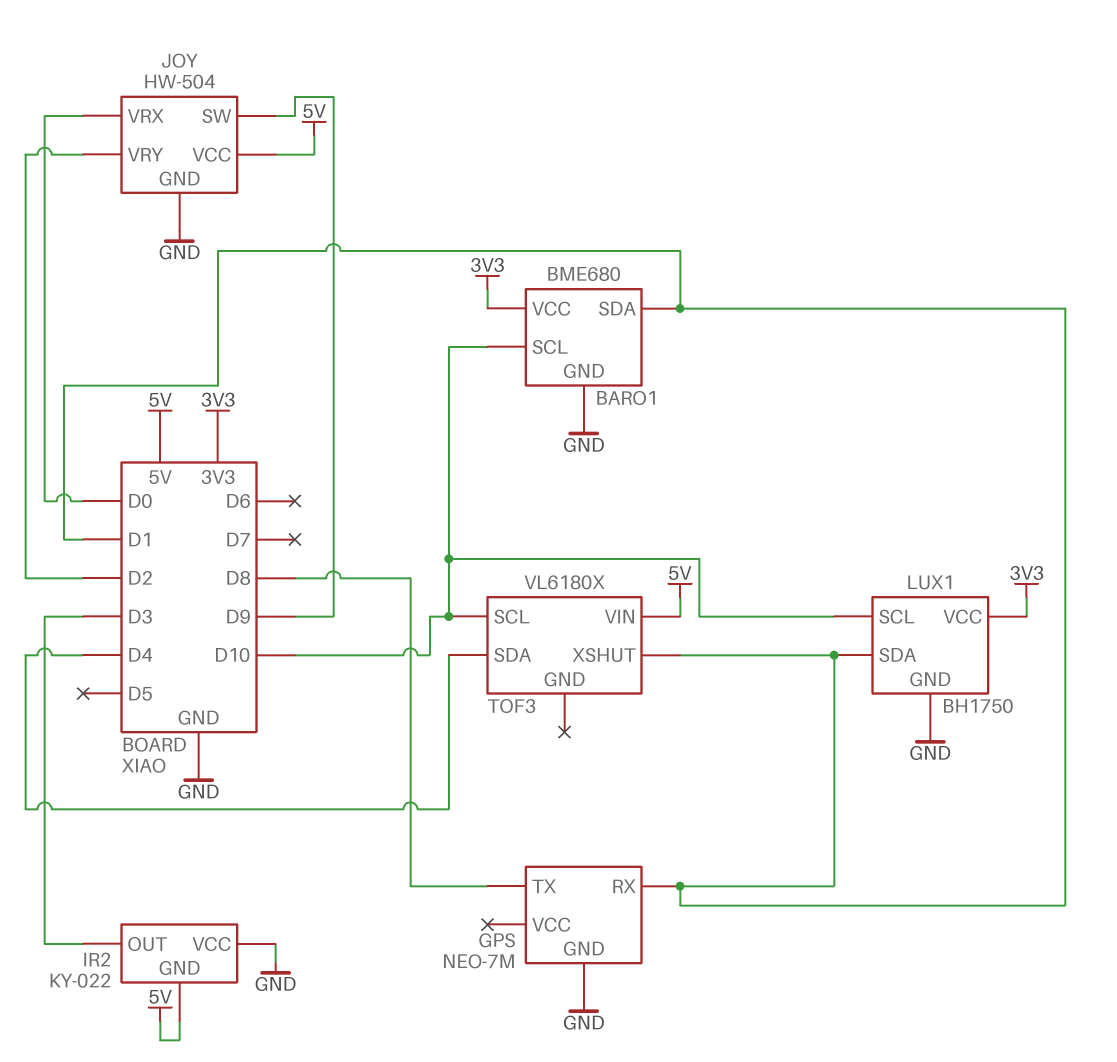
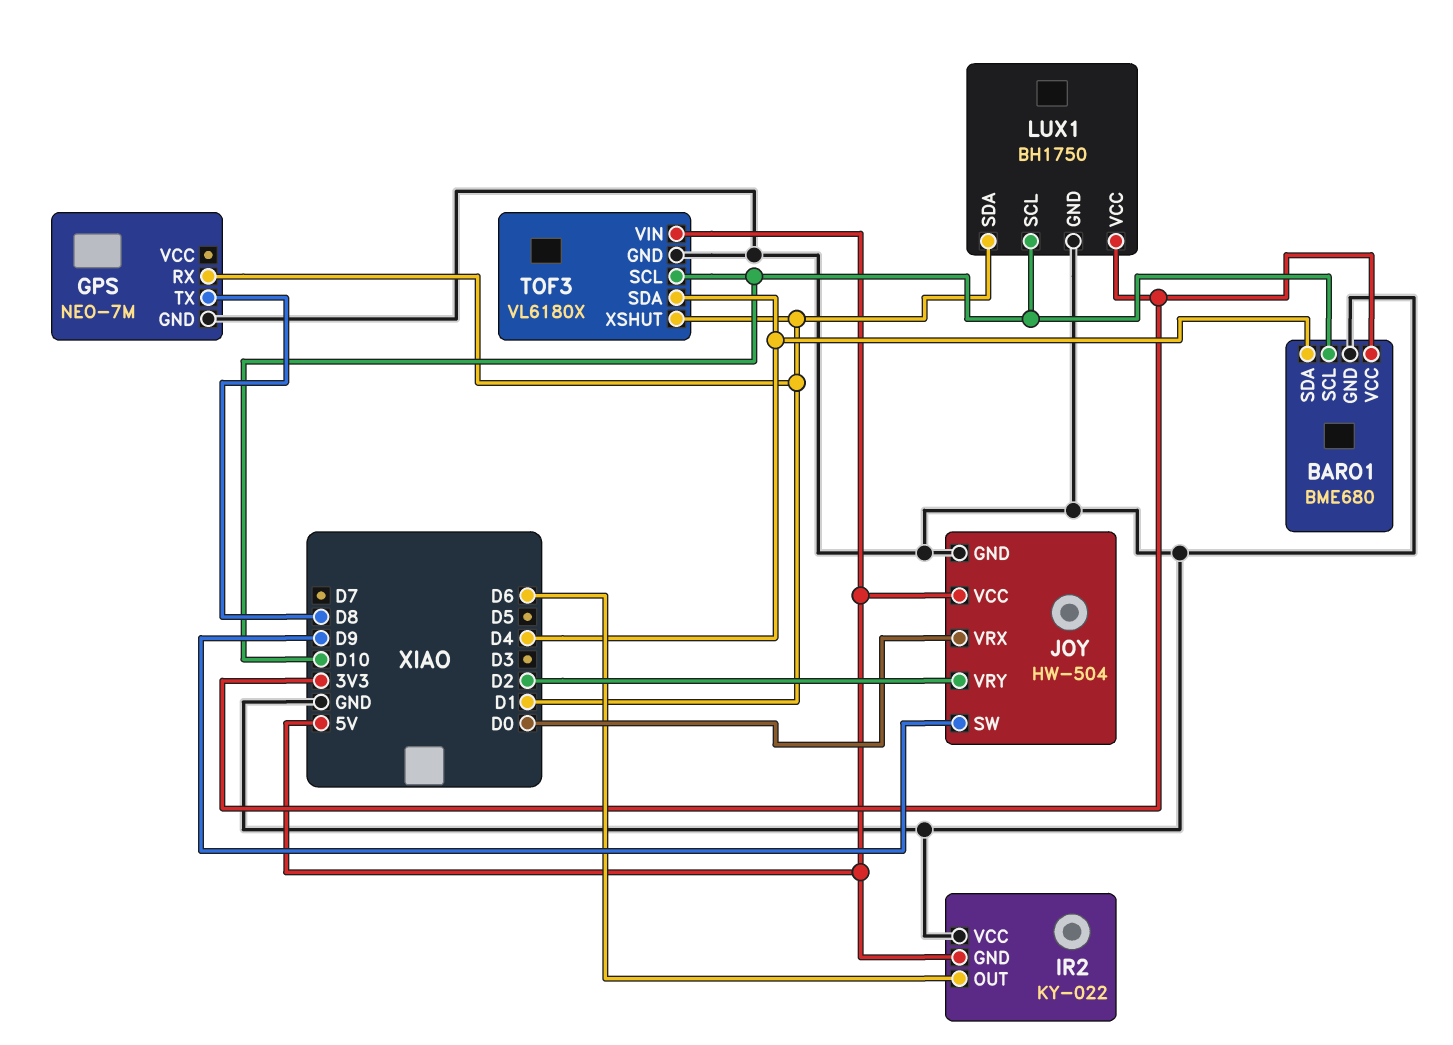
BARO1 pin SDA: D1 -> D4
IR2 pin OUT: D3 -> D6
TOF3 pin GND: none -> GND

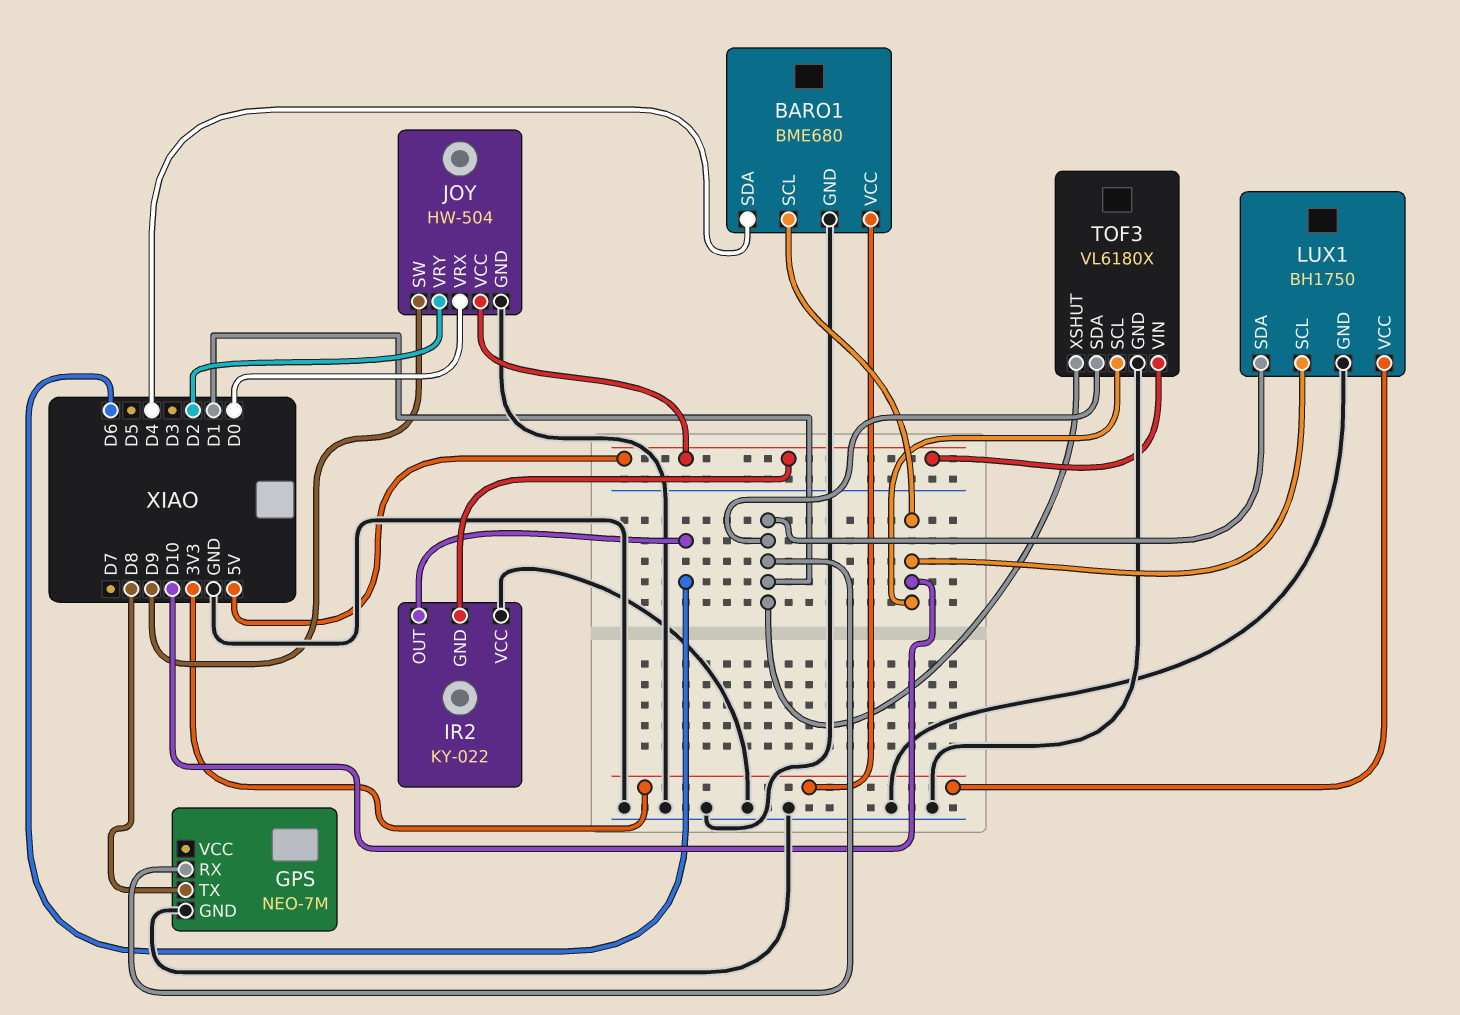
TOF3 pin SDA: D4 -> D1

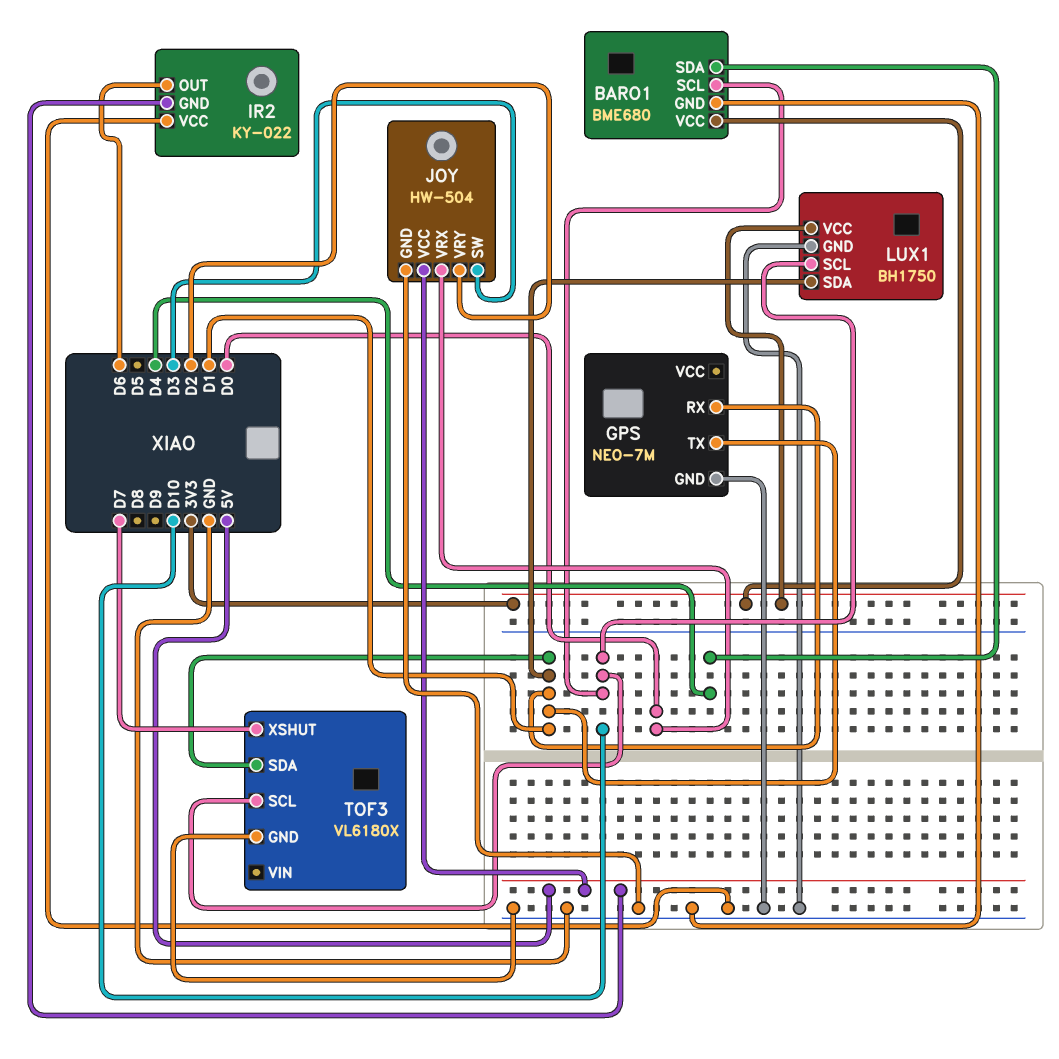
GPS pin TX: D8 -> D1
JOY pin SW: D9 -> D3
TOF3 pin VIN: 5V -> none
TOF3 pin XSHUT: D1 -> D7

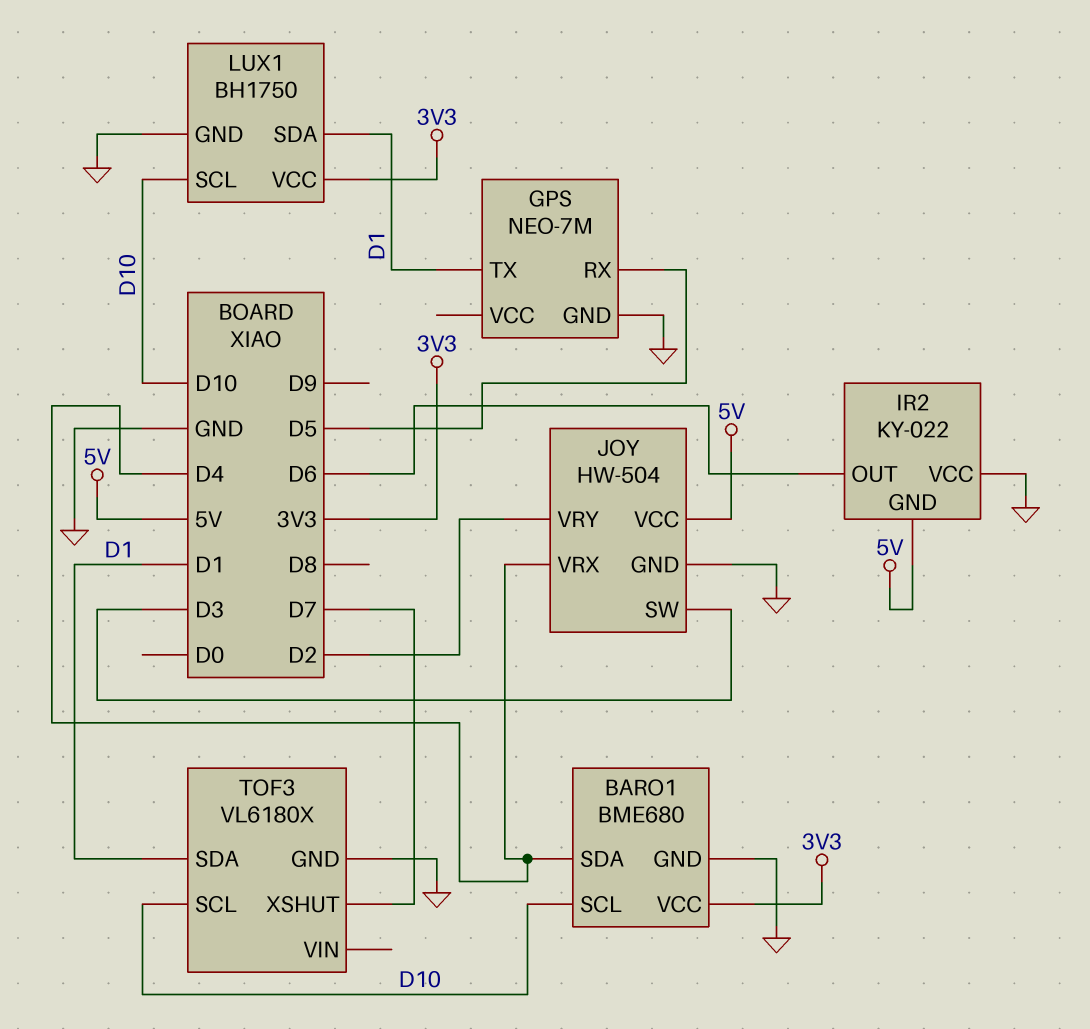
GPS pin RX: D1 -> D5
JOY pin VRX: D0 -> D4

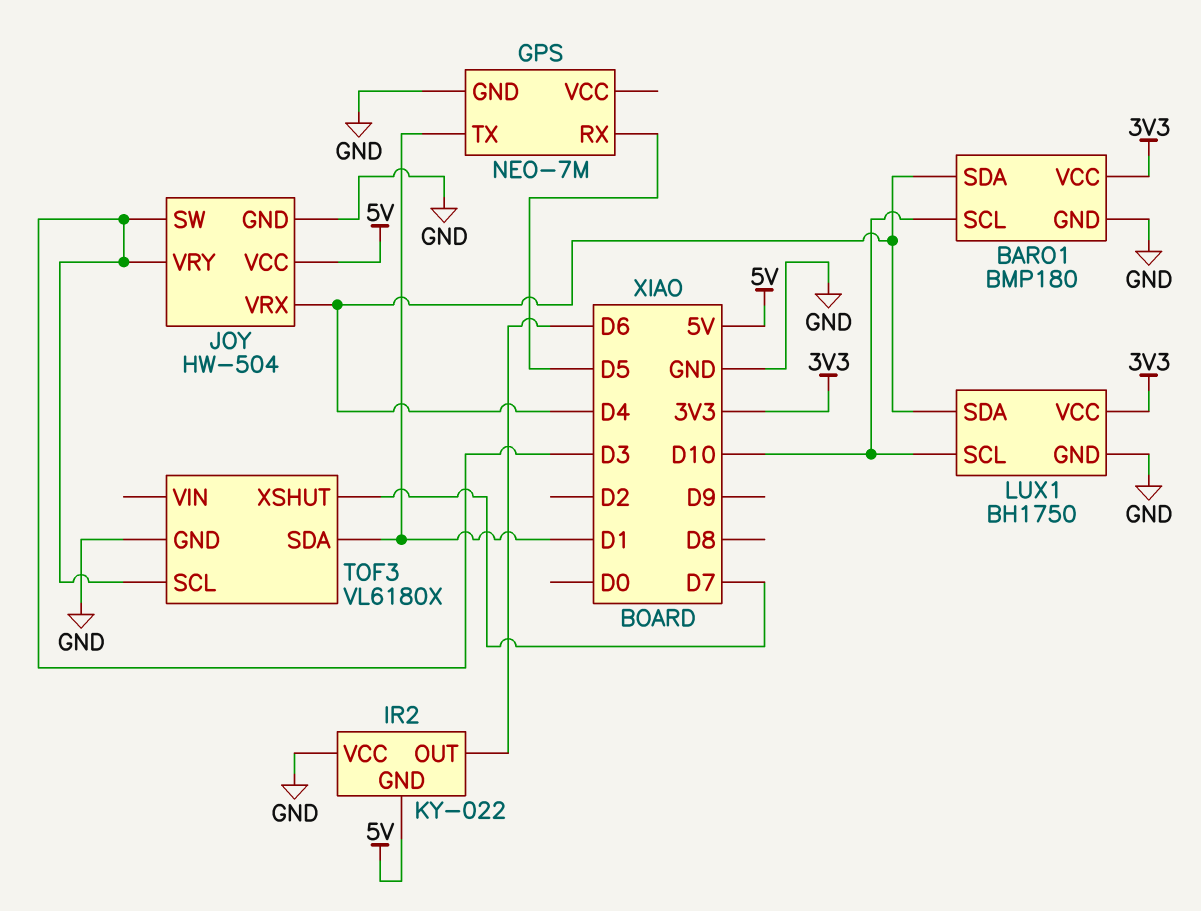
BARO1: BME680 -> BMP180
JOY pin VRY: D2 -> D3
LUX1 pin SDA: D1 -> D4
TOF3 pin SCL: D10 -> D3

